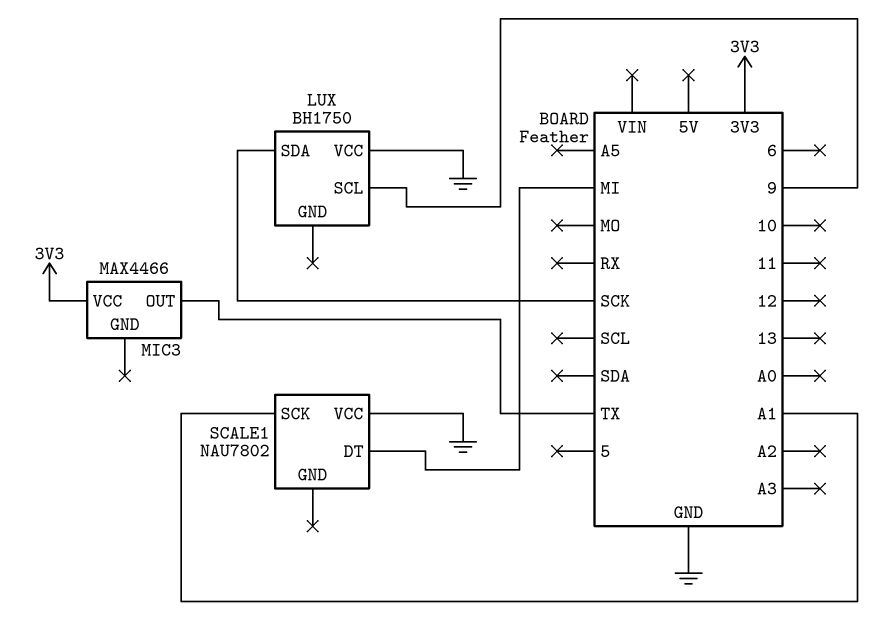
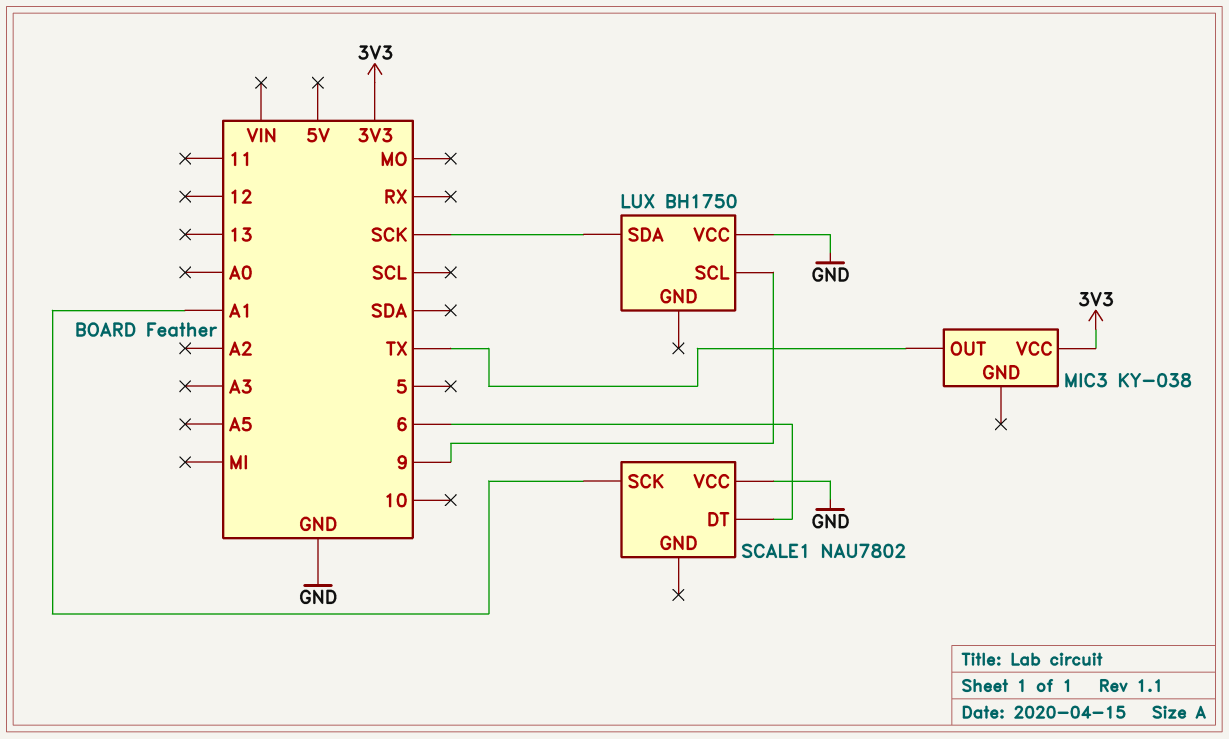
MIC3: MAX4466 -> KY-038
SCALE1 pin DT: MI -> 6

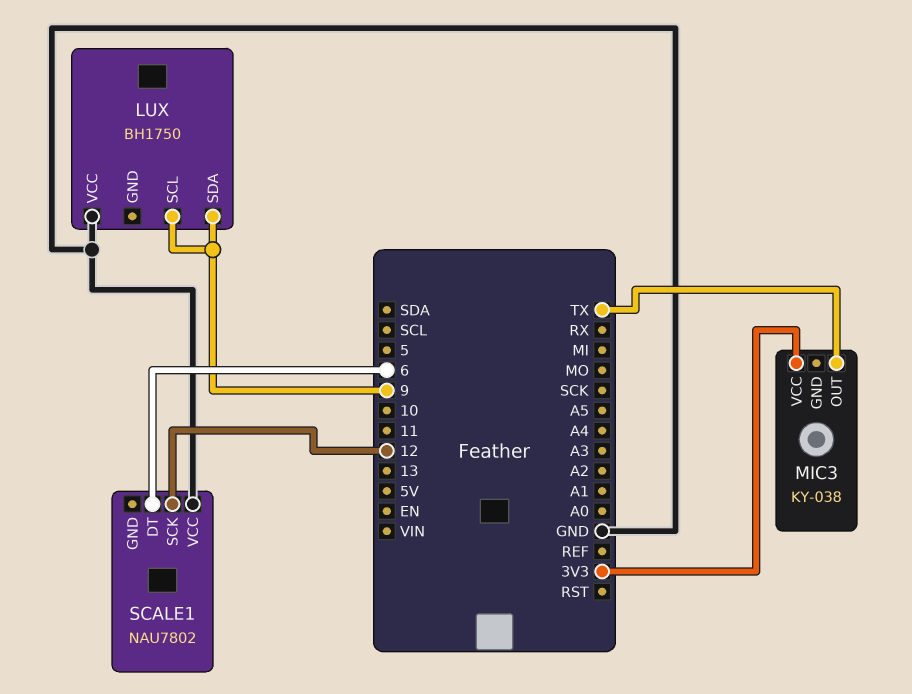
LUX pin SDA: SCK -> 9
SCALE1 pin SCK: A1 -> 12

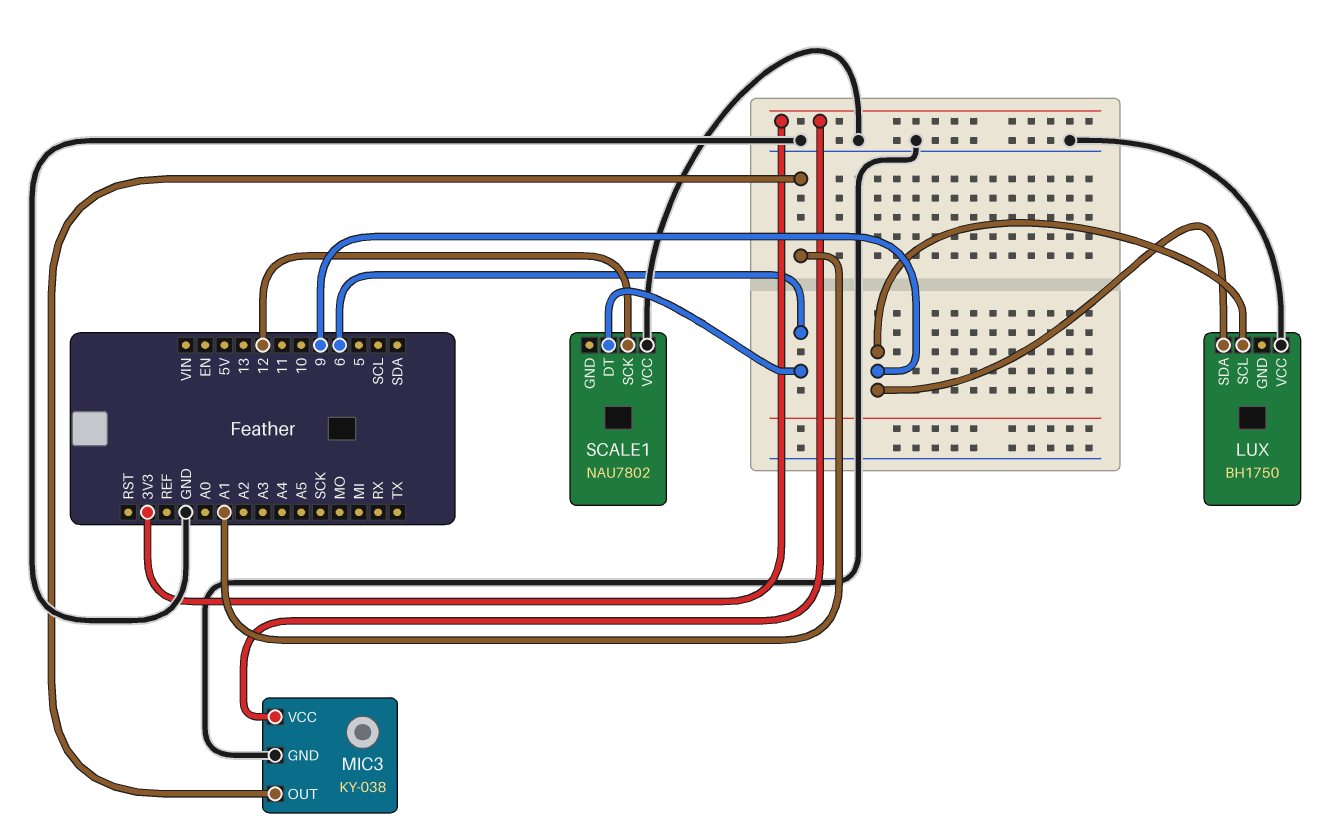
MIC3 pin GND: none -> GND
MIC3 pin OUT: TX -> A1

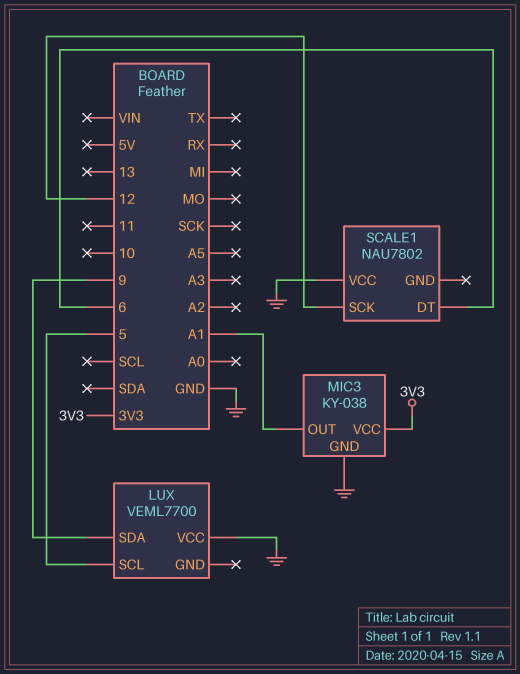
LUX: BH1750 -> VEML7700
LUX pin SCL: 9 -> 5

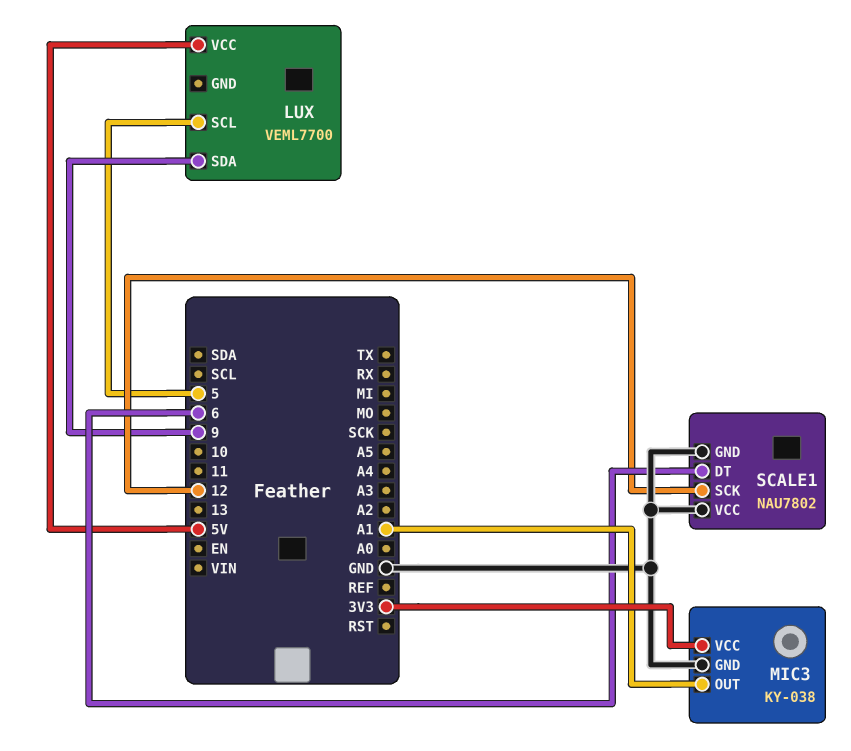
LUX pin VCC: GND -> 5V
SCALE1 pin GND: none -> GND

